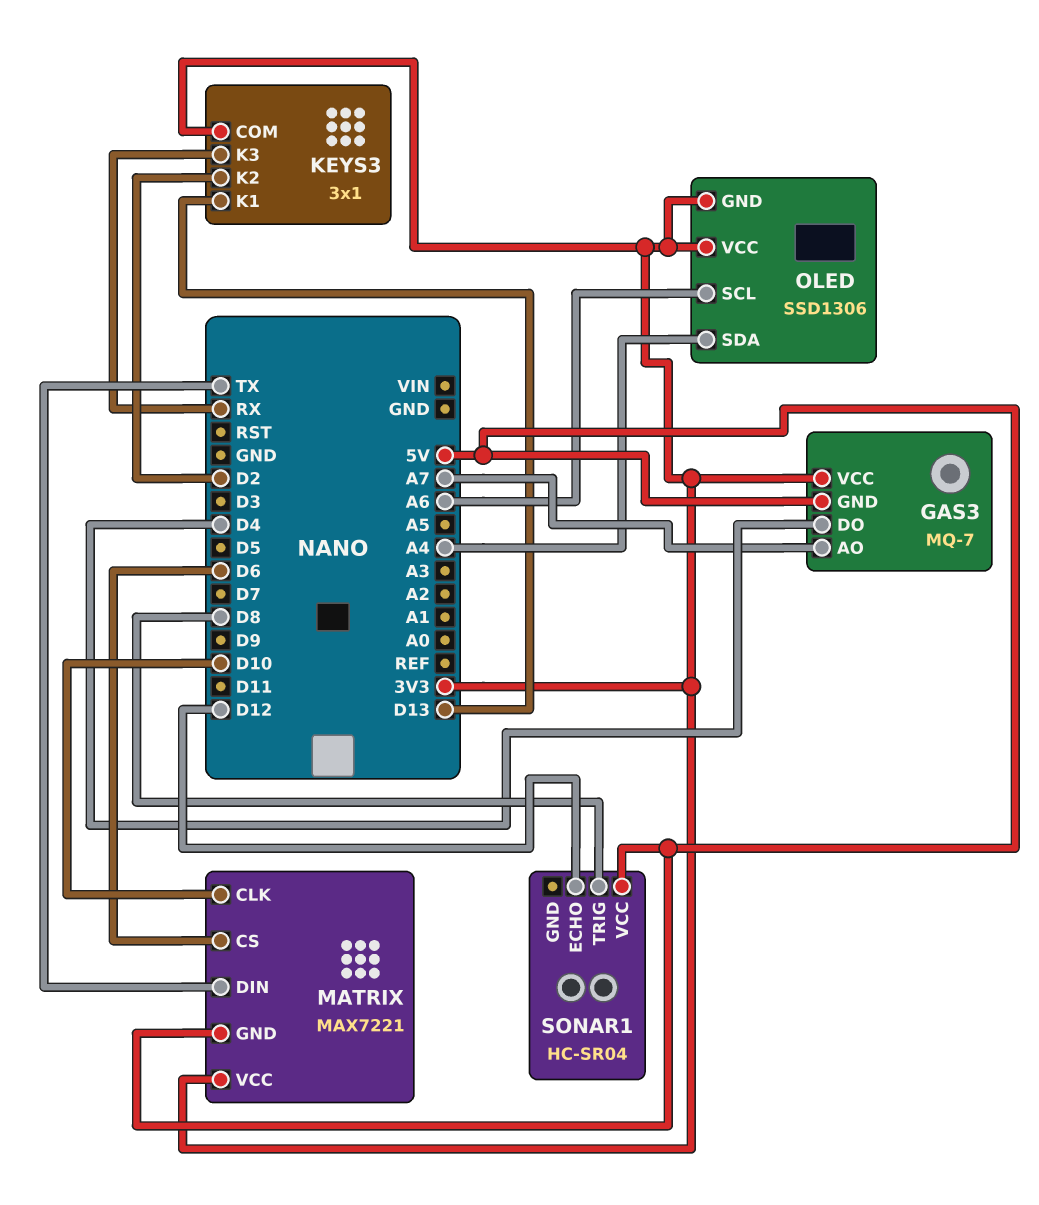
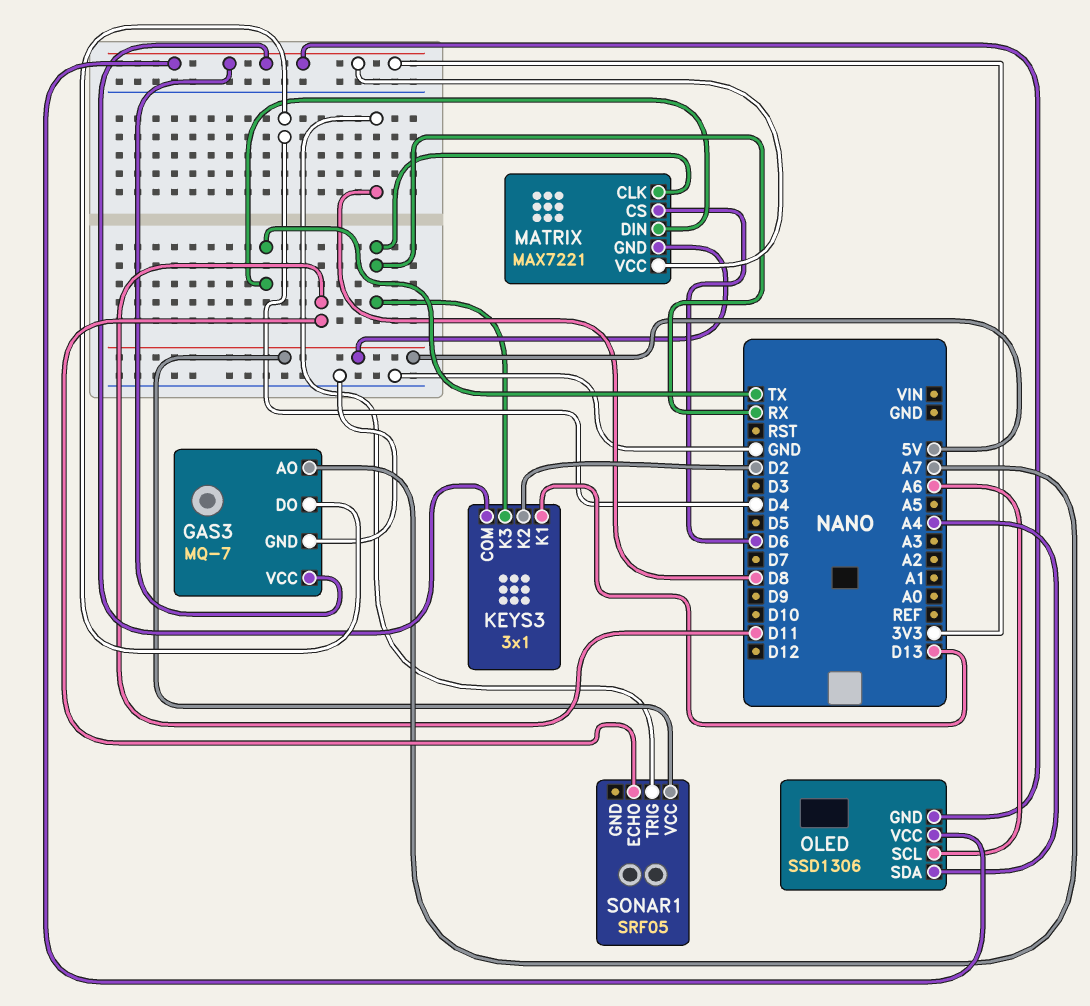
GAS3 pin GND: 5V -> GND
MATRIX pin CLK: D10 -> RX
SONAR1: HC-SR04 -> SRF05
SONAR1 pin ECHO: D12 -> D11

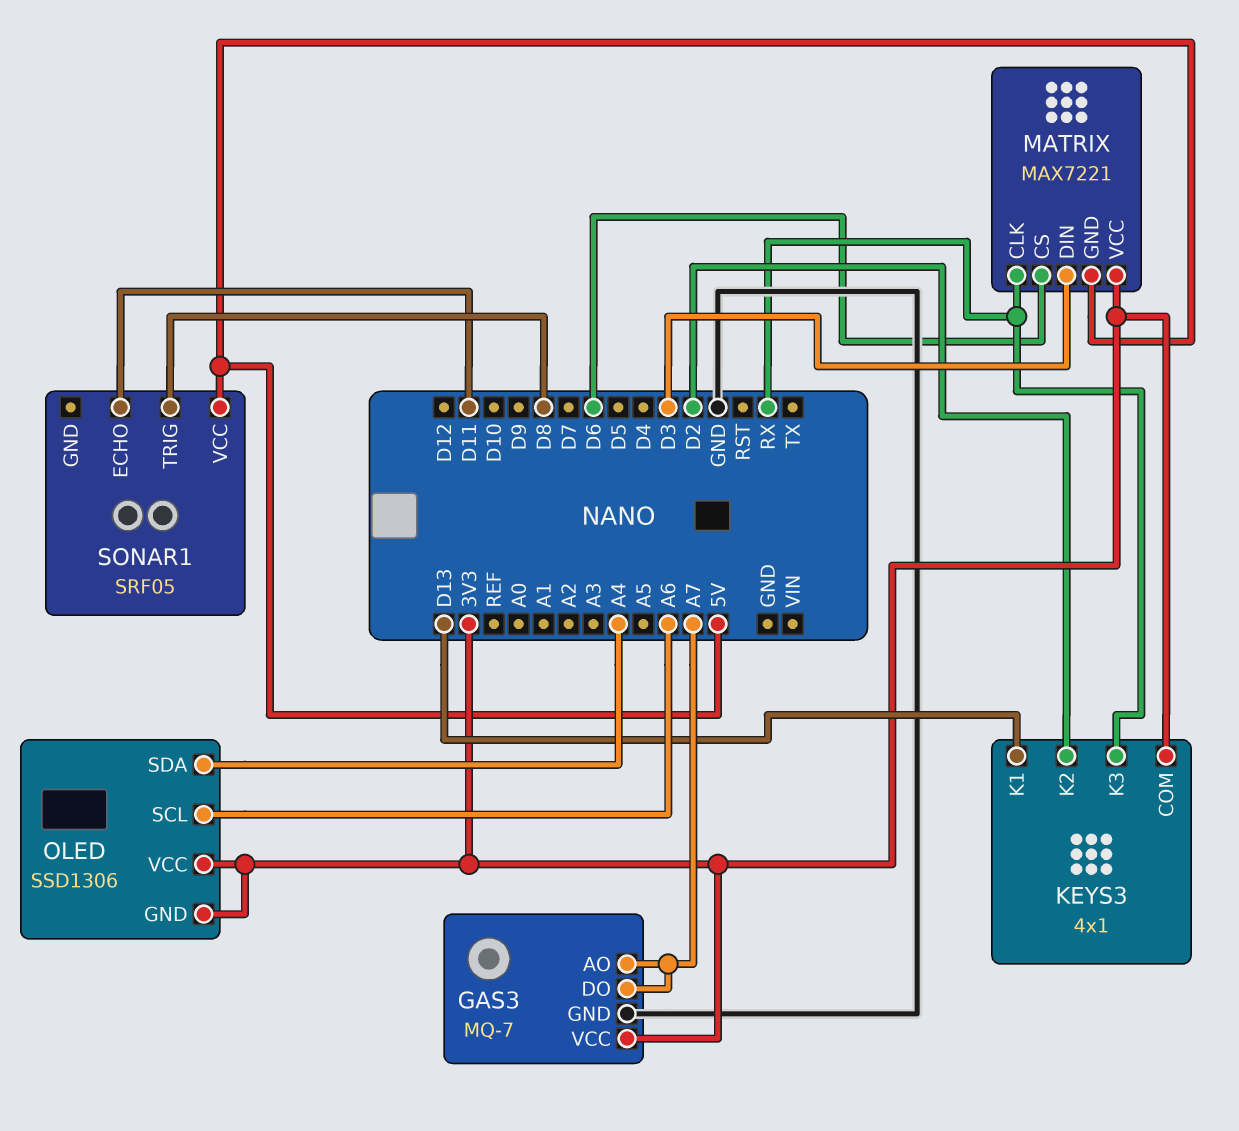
GAS3 pin DO: D4 -> A7
KEYS3: 3x1 -> 4x1
MATRIX pin DIN: TX -> D3

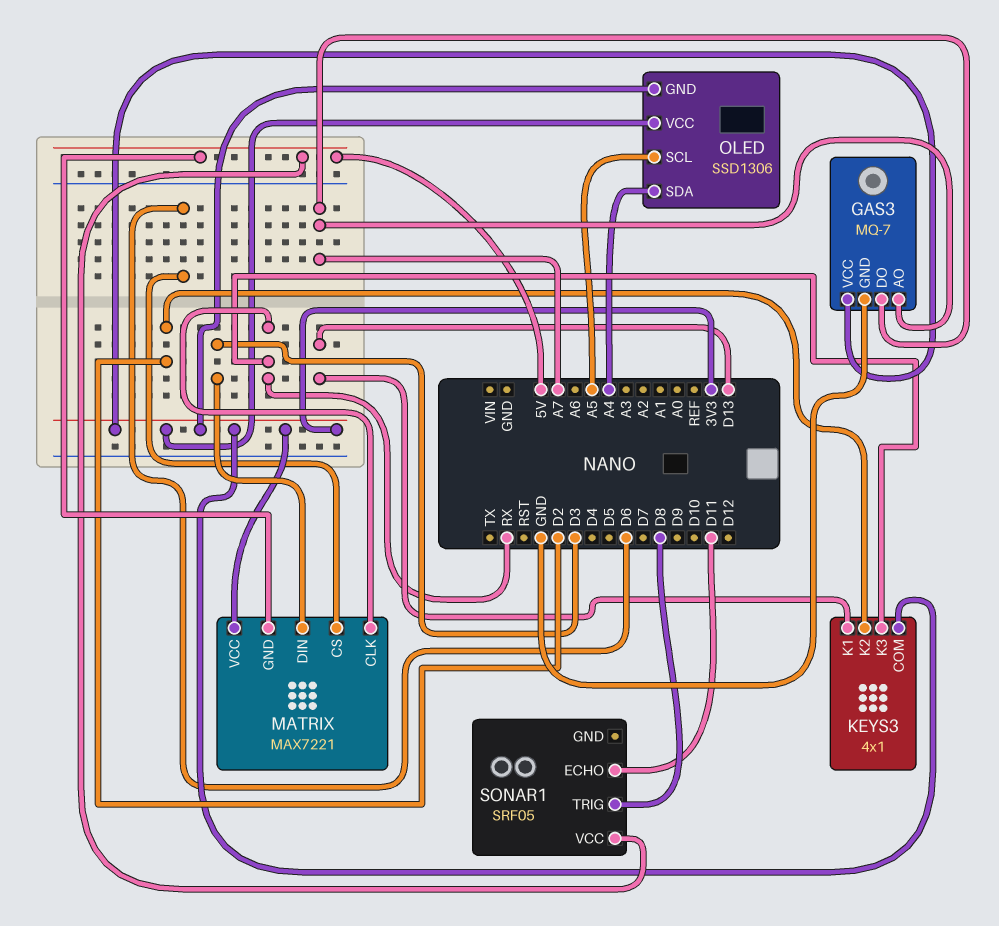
OLED pin SCL: A6 -> A5

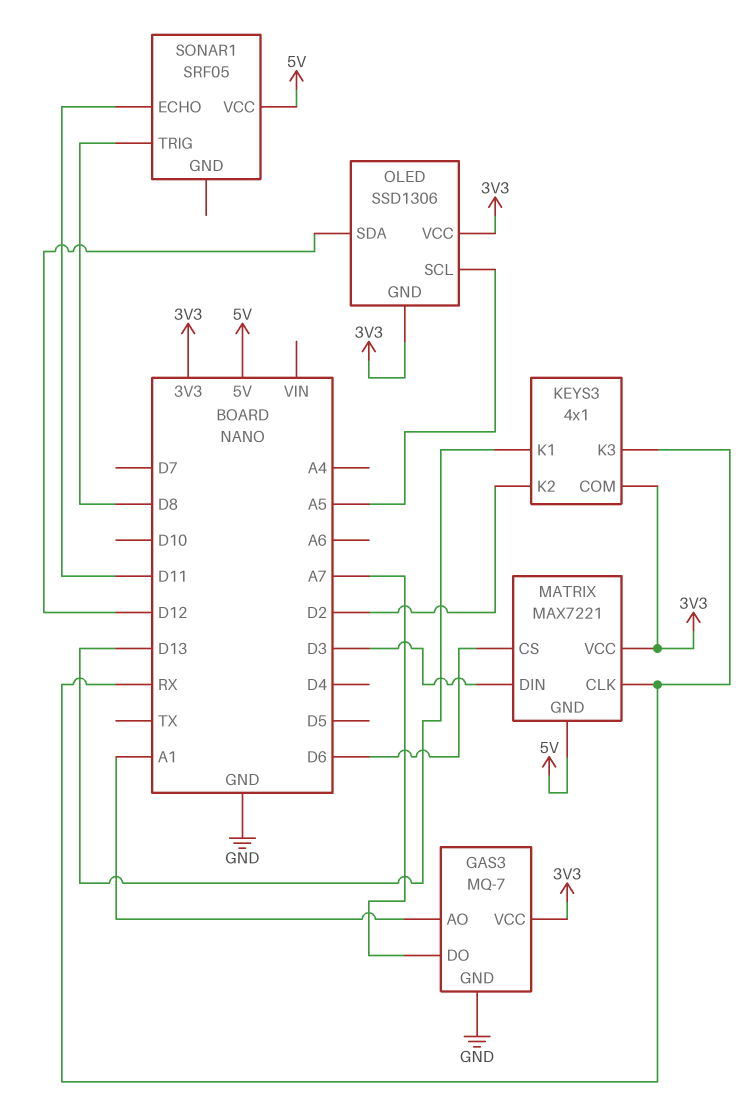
GAS3 pin AO: A7 -> A1
OLED pin SDA: A4 -> D12

